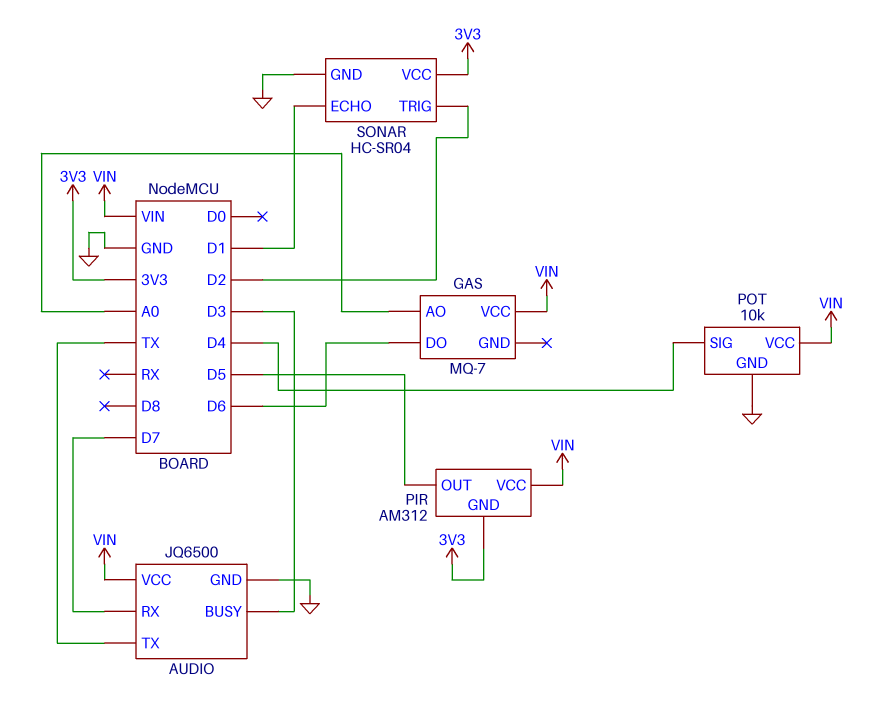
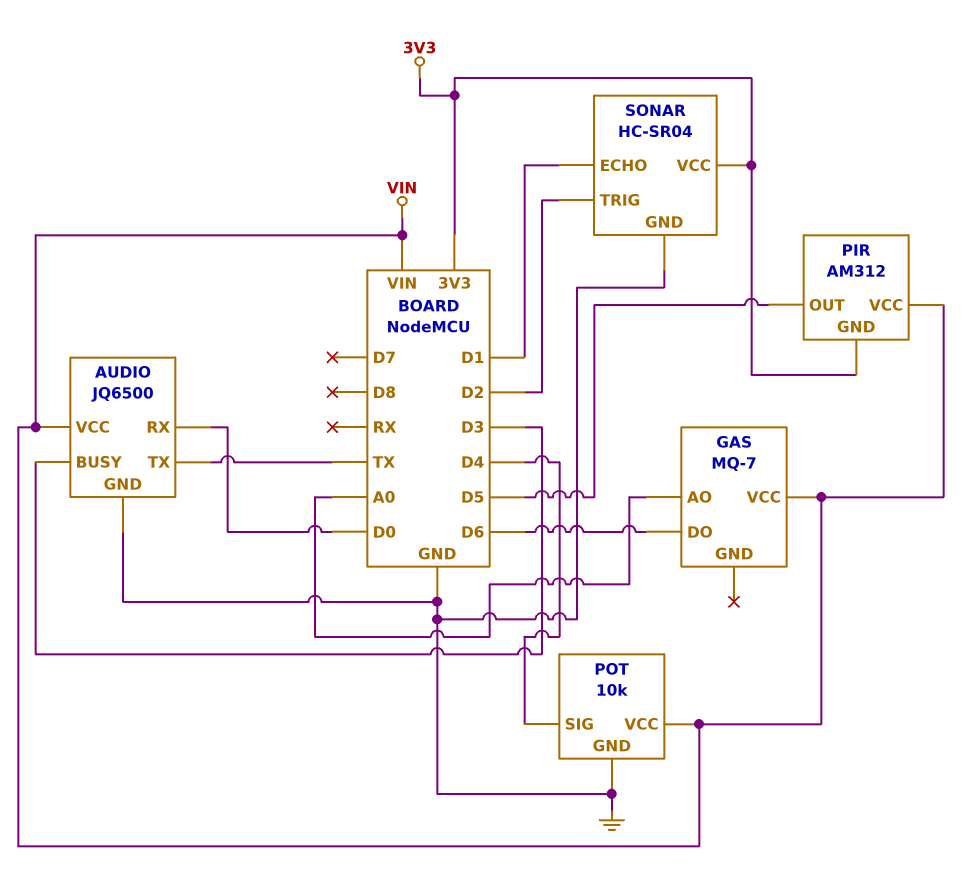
AUDIO pin RX: D7 -> D0

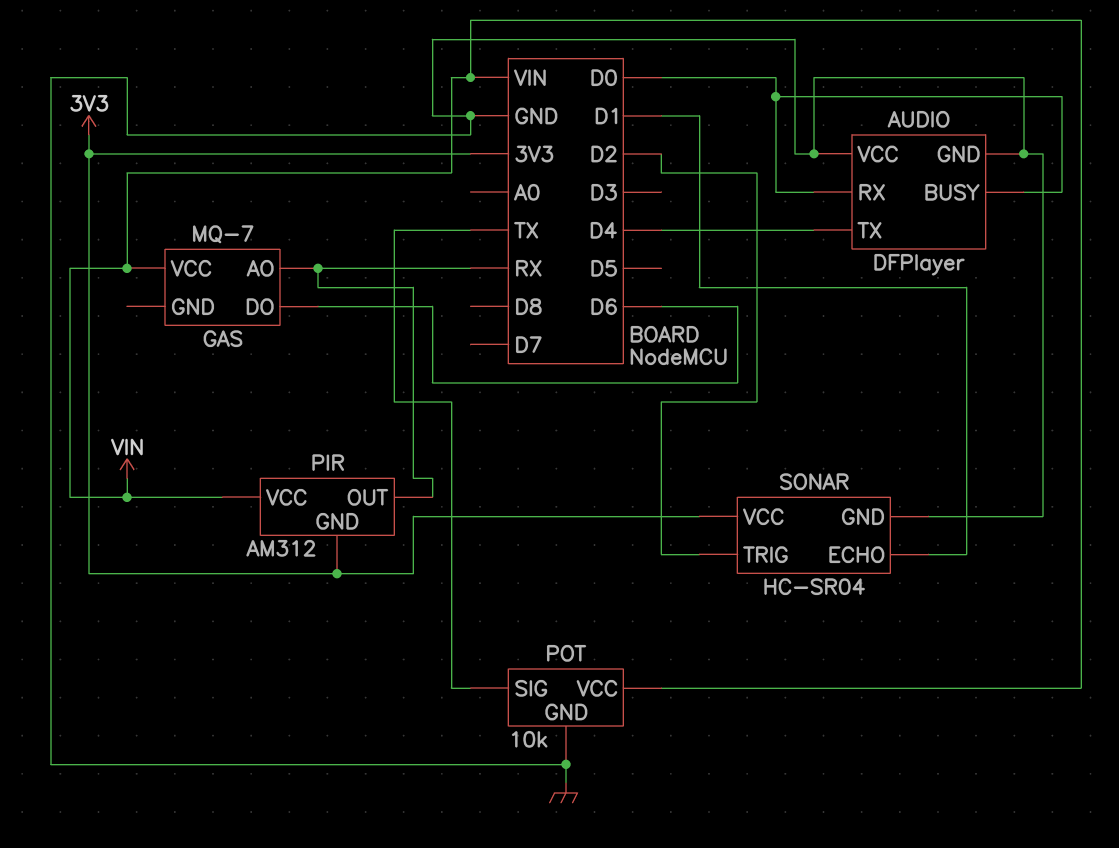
AUDIO: JQ6500 -> DFPlayer
AUDIO pin BUSY: D3 -> D0
AUDIO pin TX: TX -> D4
AUDIO pin VCC: VIN -> GND
GAS pin AO: A0 -> RX
PIR pin OUT: D5 -> RX
POT pin SIG: D4 -> TX

